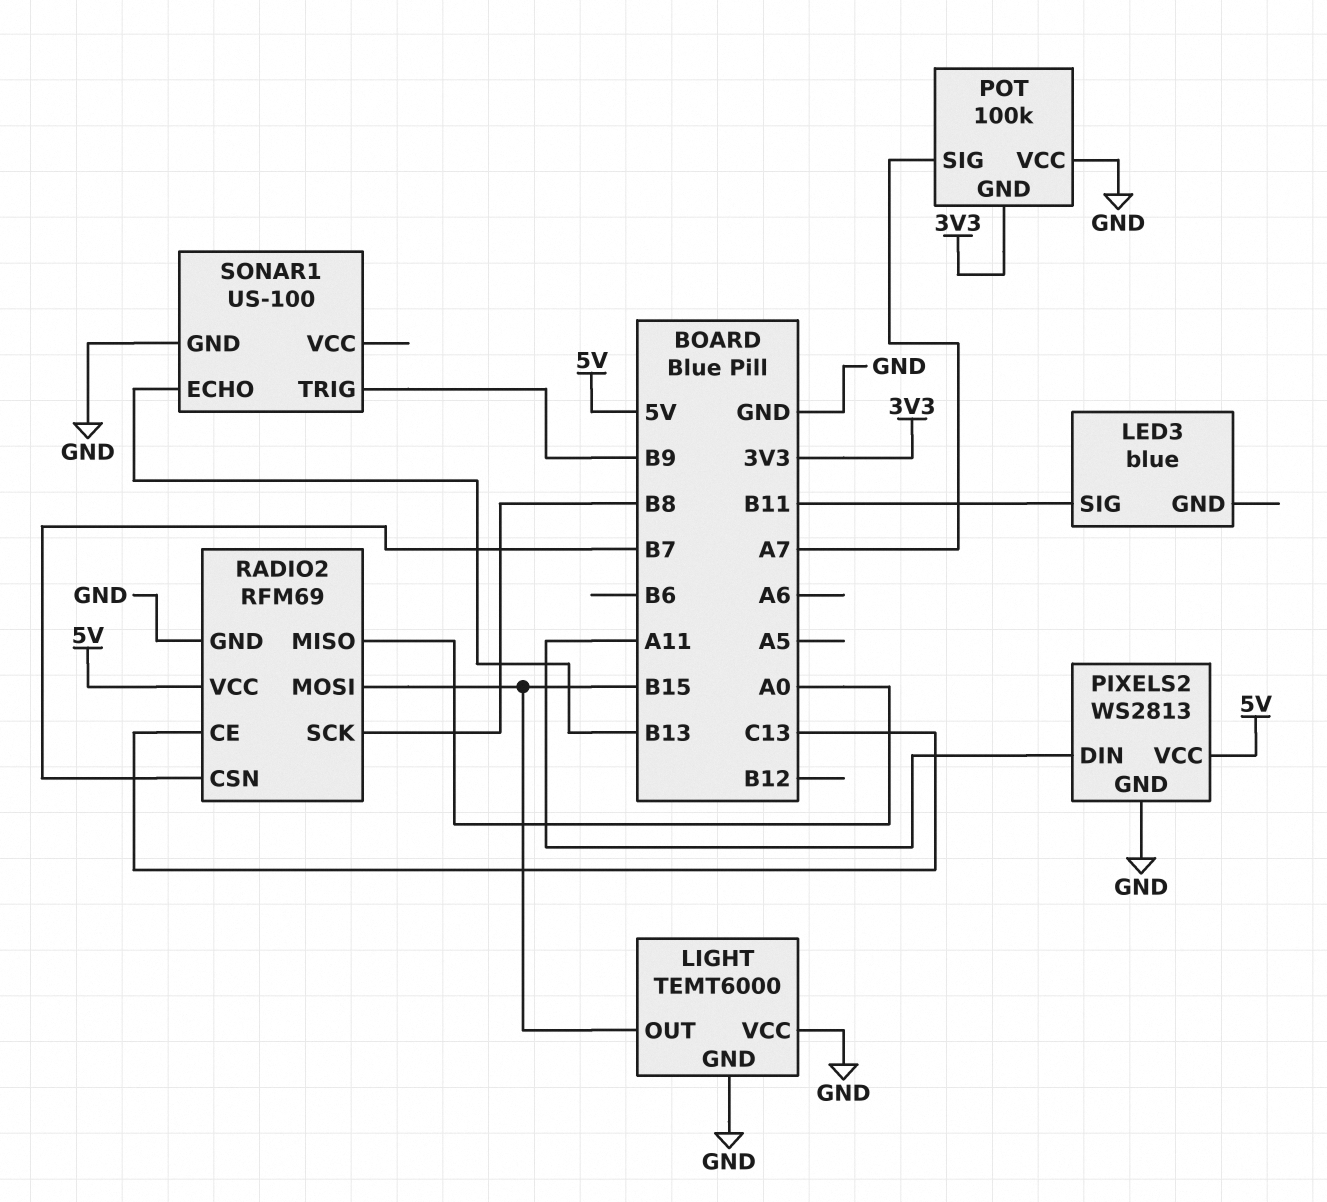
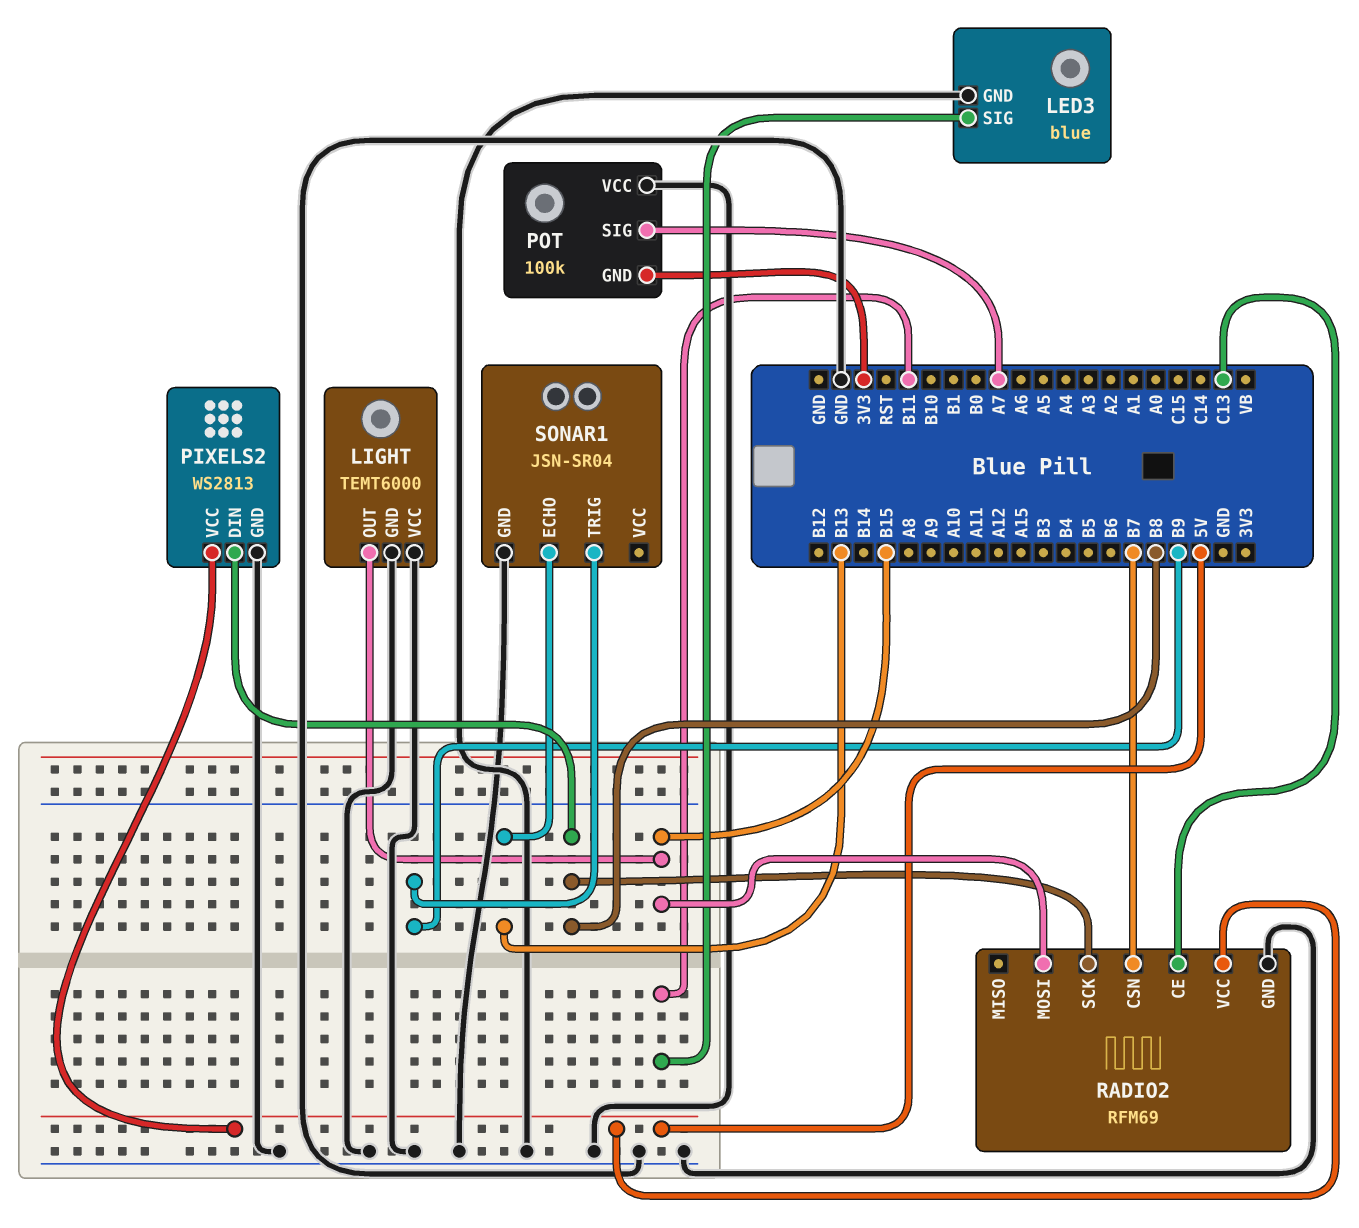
LED3 pin GND: none -> GND
PIXELS2 pin DIN: A11 -> B8
RADIO2 pin MISO: A0 -> none
SONAR1: US-100 -> JSN-SR04

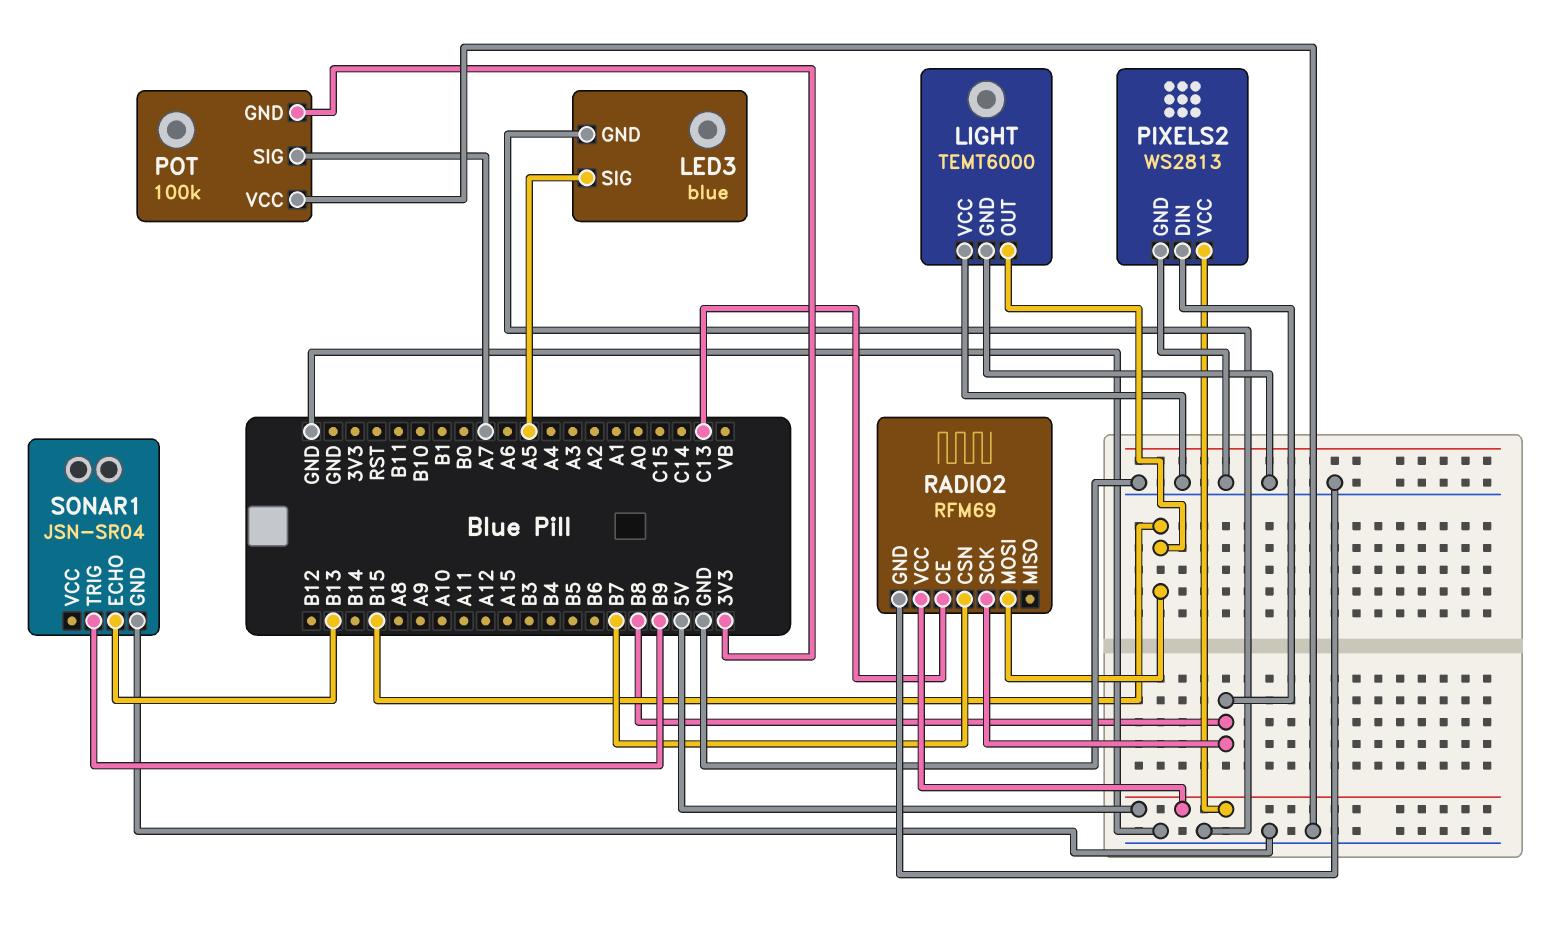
LED3 pin SIG: B11 -> A5

